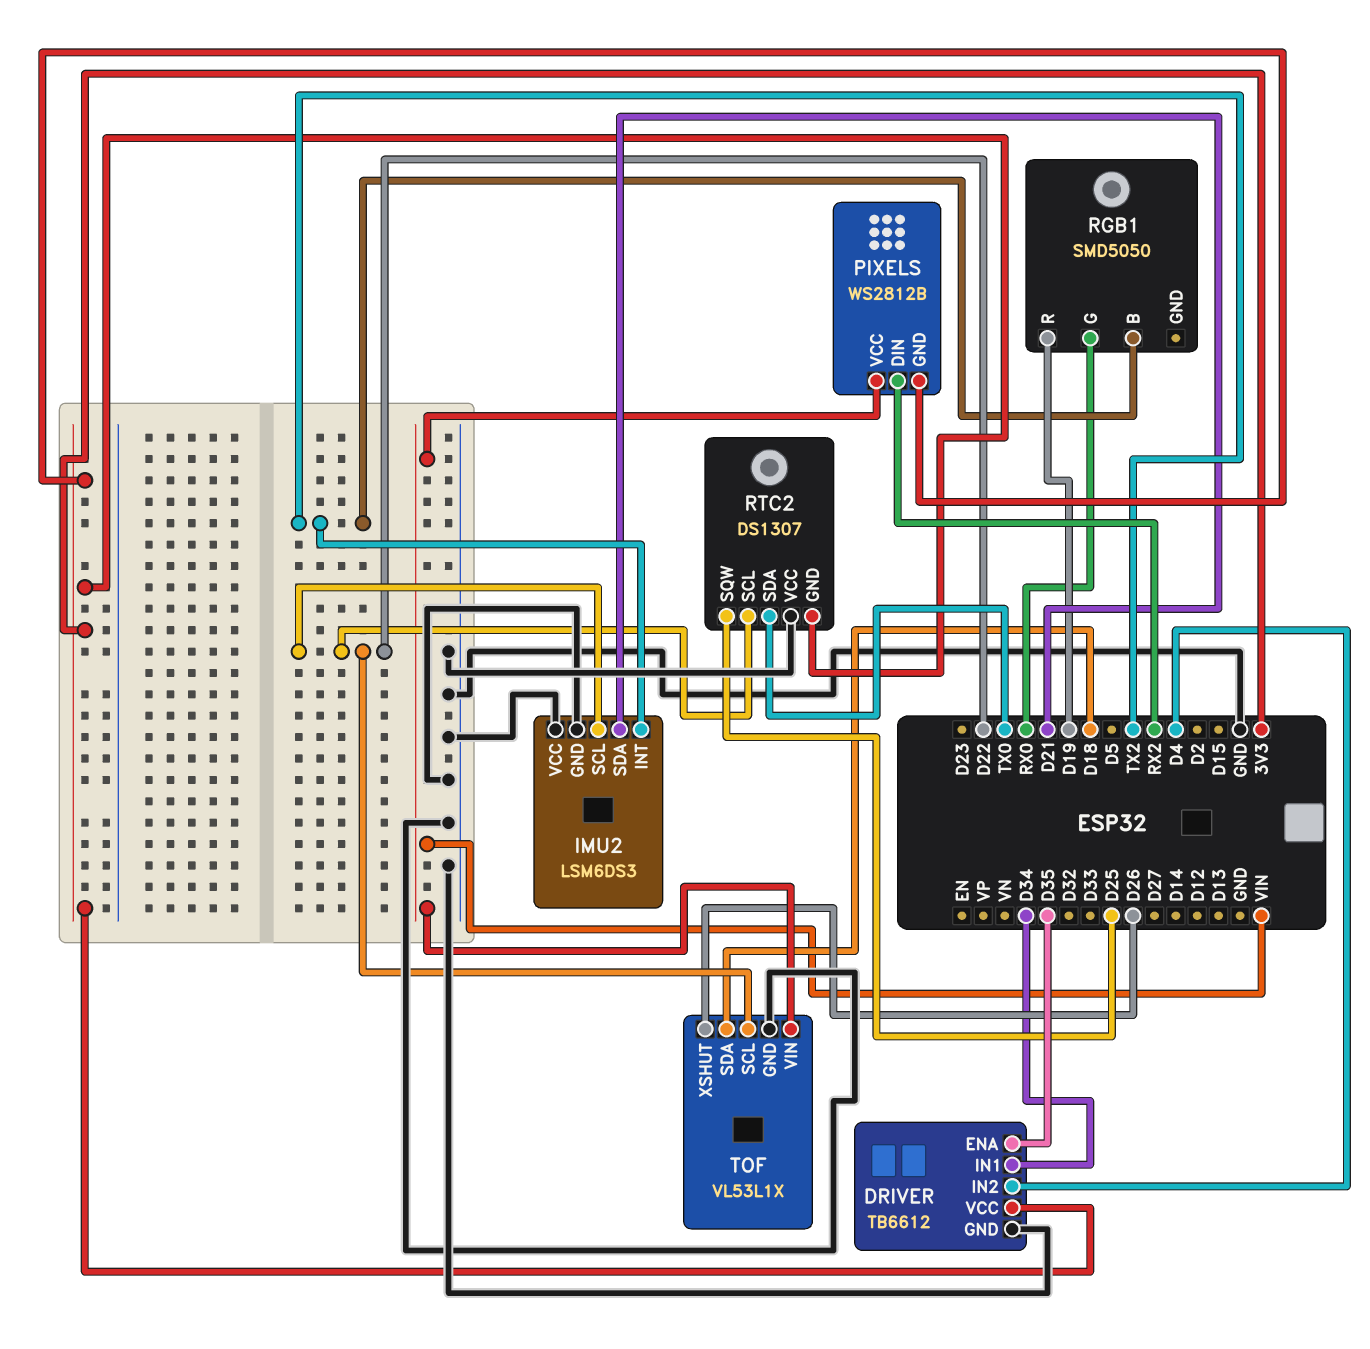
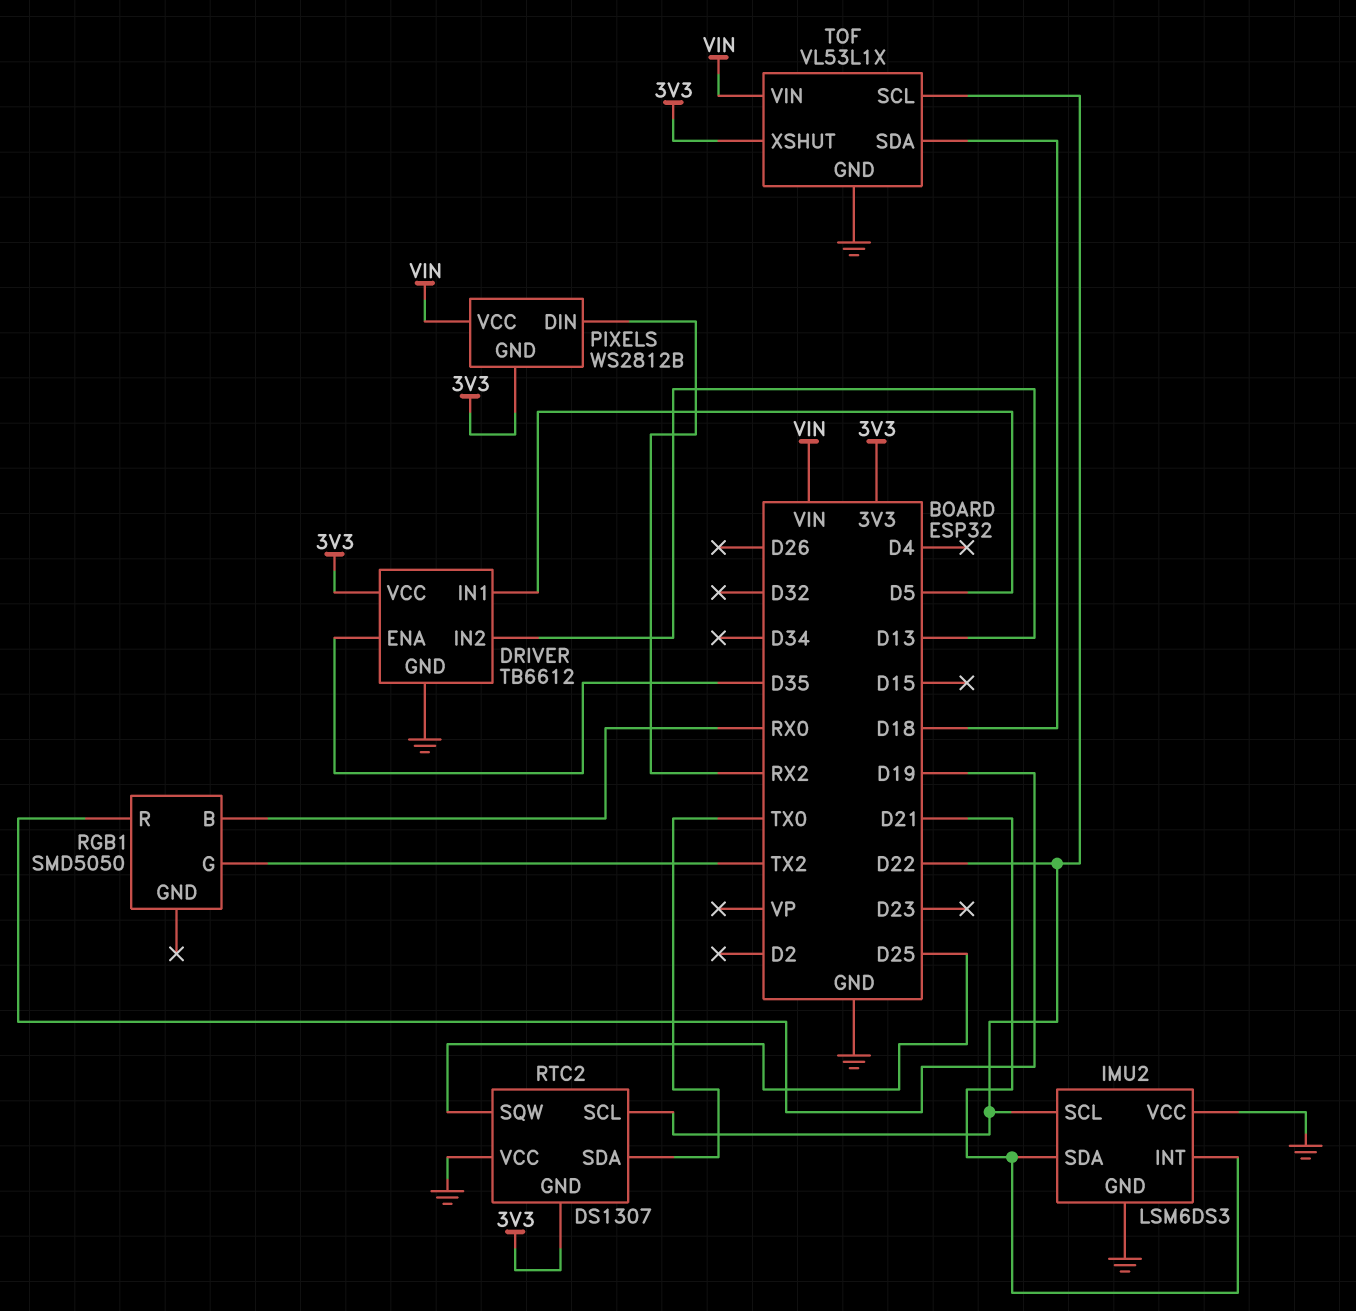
DRIVER pin IN1: D34 -> D5
DRIVER pin IN2: D4 -> D13
IMU2 pin INT: TX2 -> D21
RGB1 pin B: TX2 -> RX0
RGB1 pin G: RX0 -> TX2
TOF pin XSHUT: D26 -> 3V3

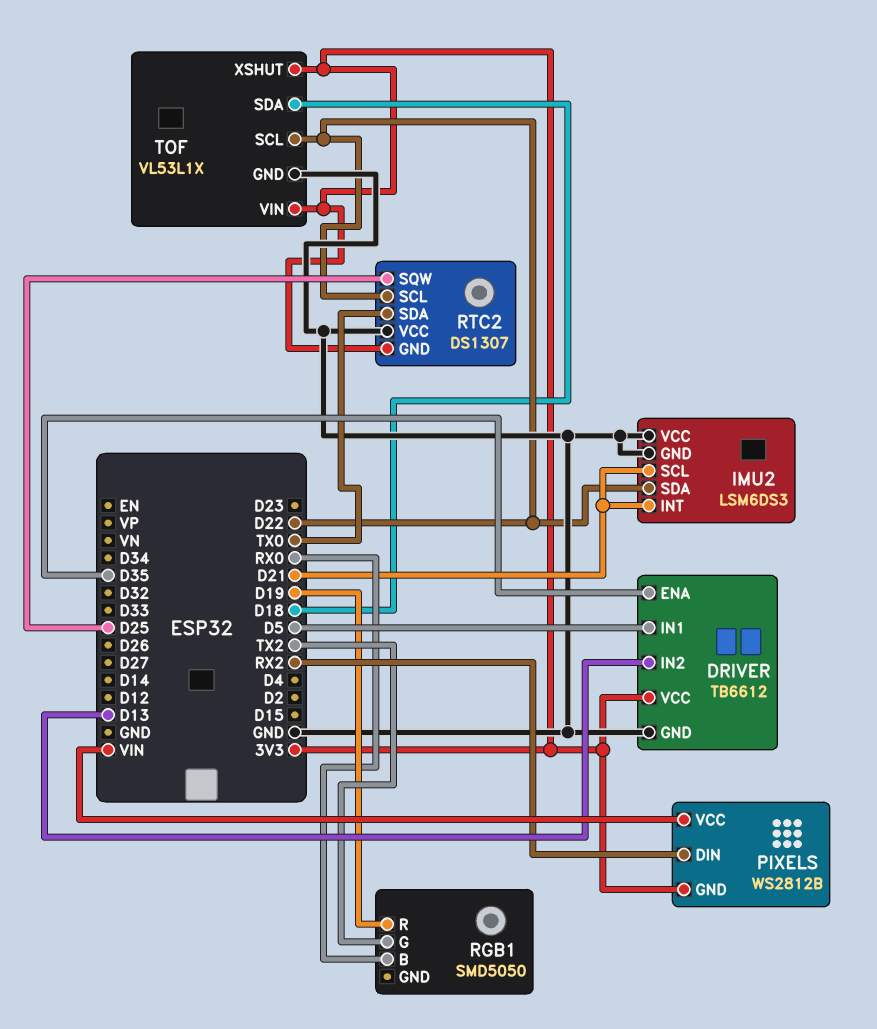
IMU2 pin SCL: D22 -> D21
IMU2 pin SDA: D21 -> D22
TOF pin VIN: VIN -> 3V3

